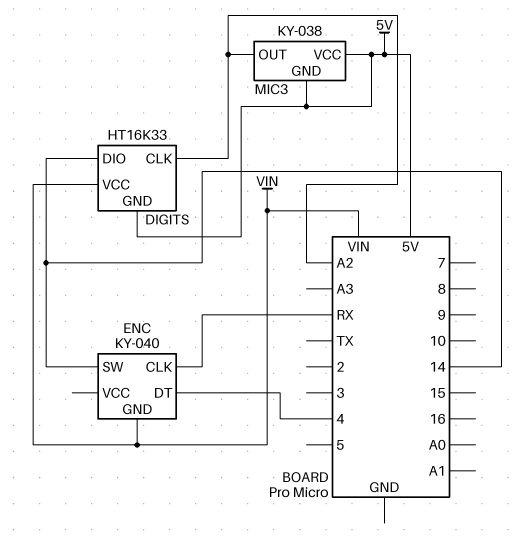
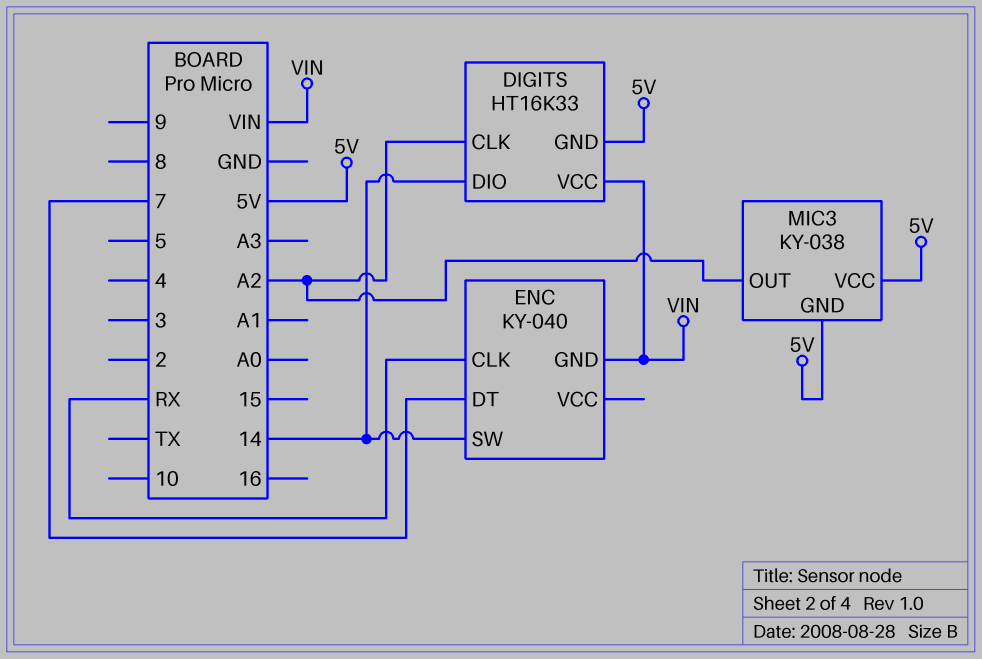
ENC pin DT: 4 -> 7

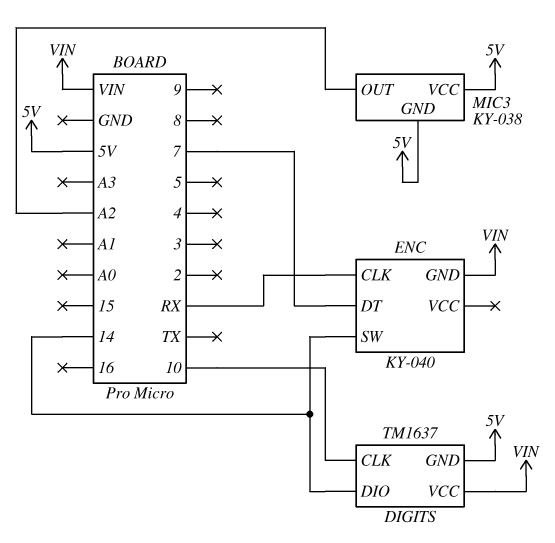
DIGITS: HT16K33 -> TM1637
DIGITS pin CLK: A2 -> 10

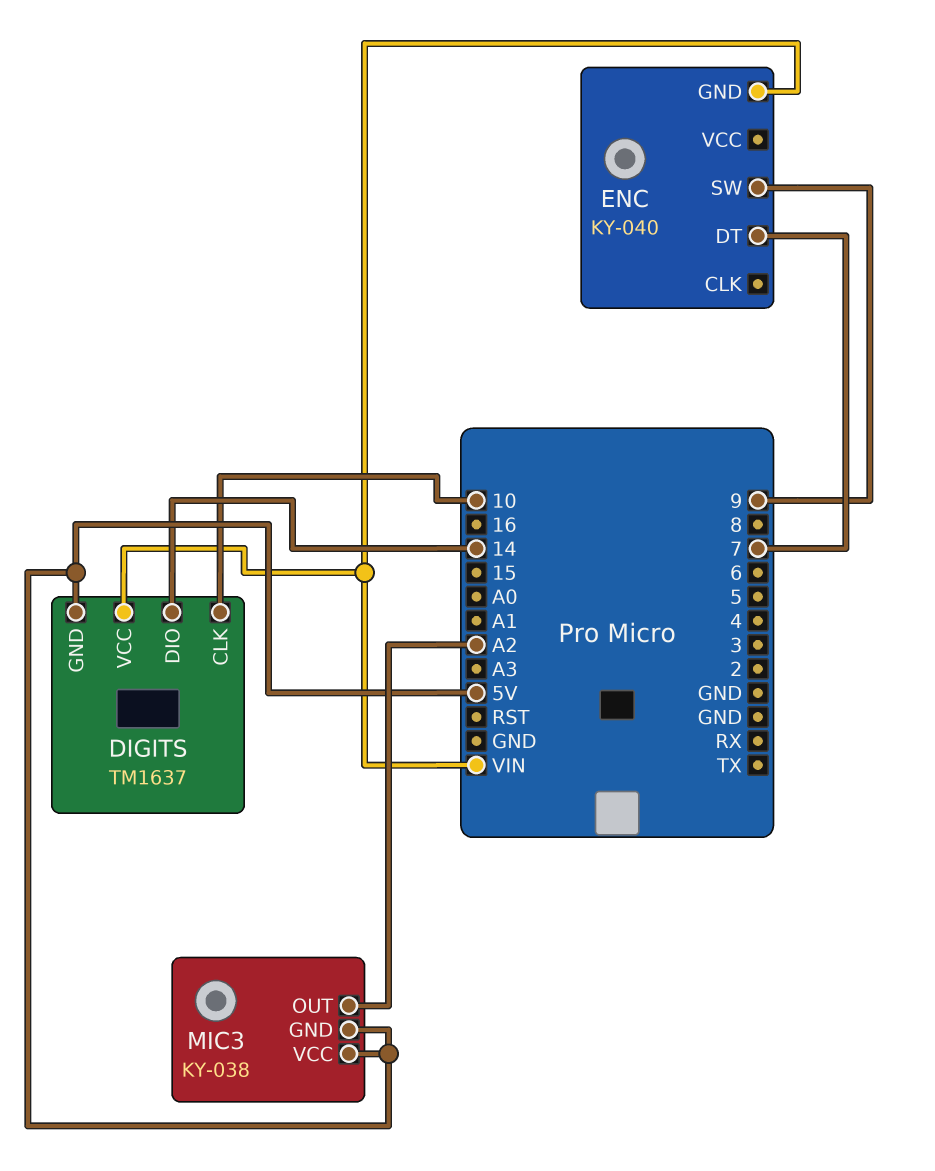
ENC pin CLK: RX -> none
ENC pin SW: 14 -> 9

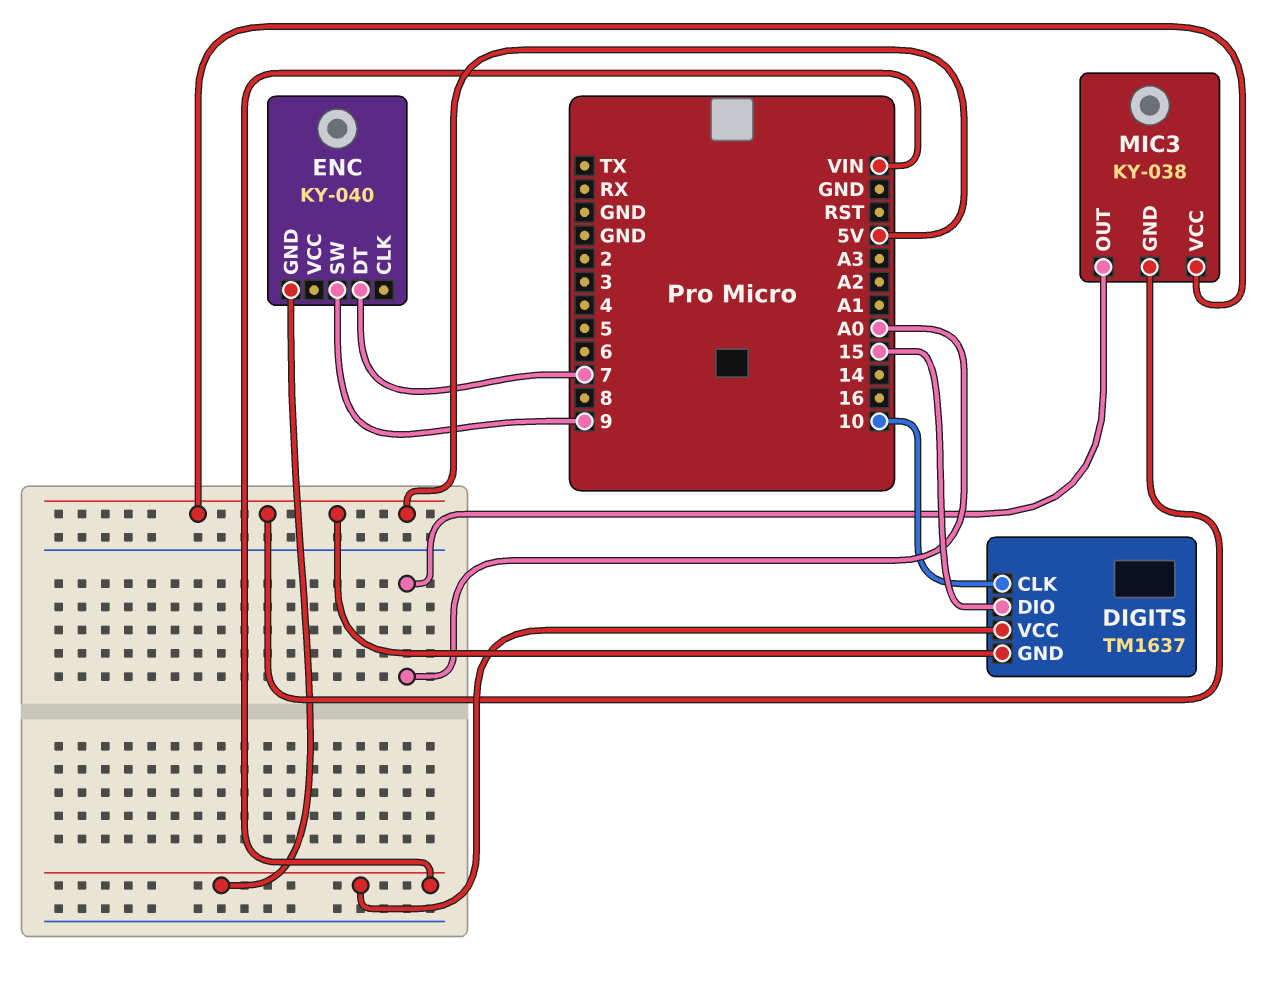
DIGITS pin DIO: 14 -> 15
MIC3 pin OUT: A2 -> A0

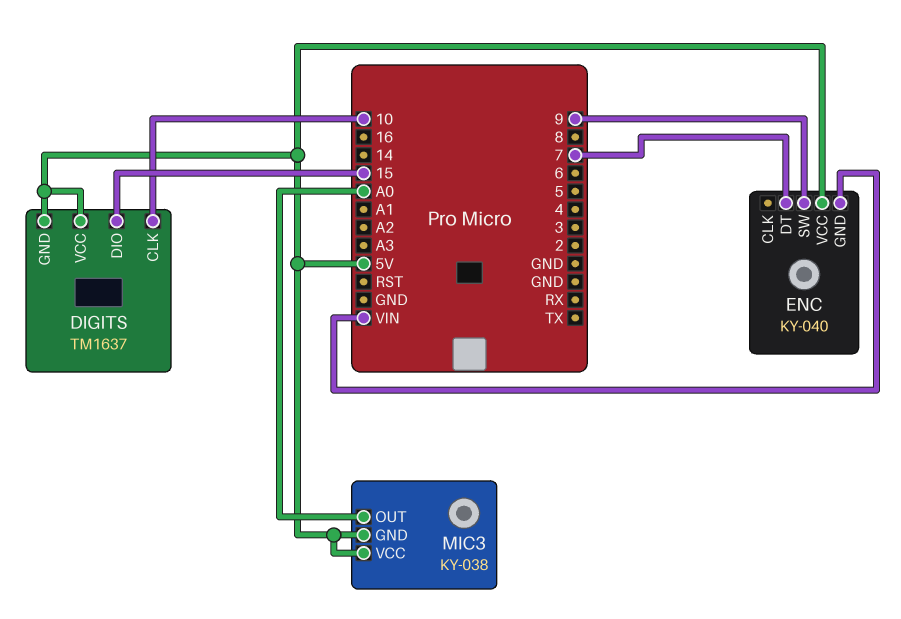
DIGITS pin VCC: VIN -> 5V
ENC pin VCC: none -> 5V

